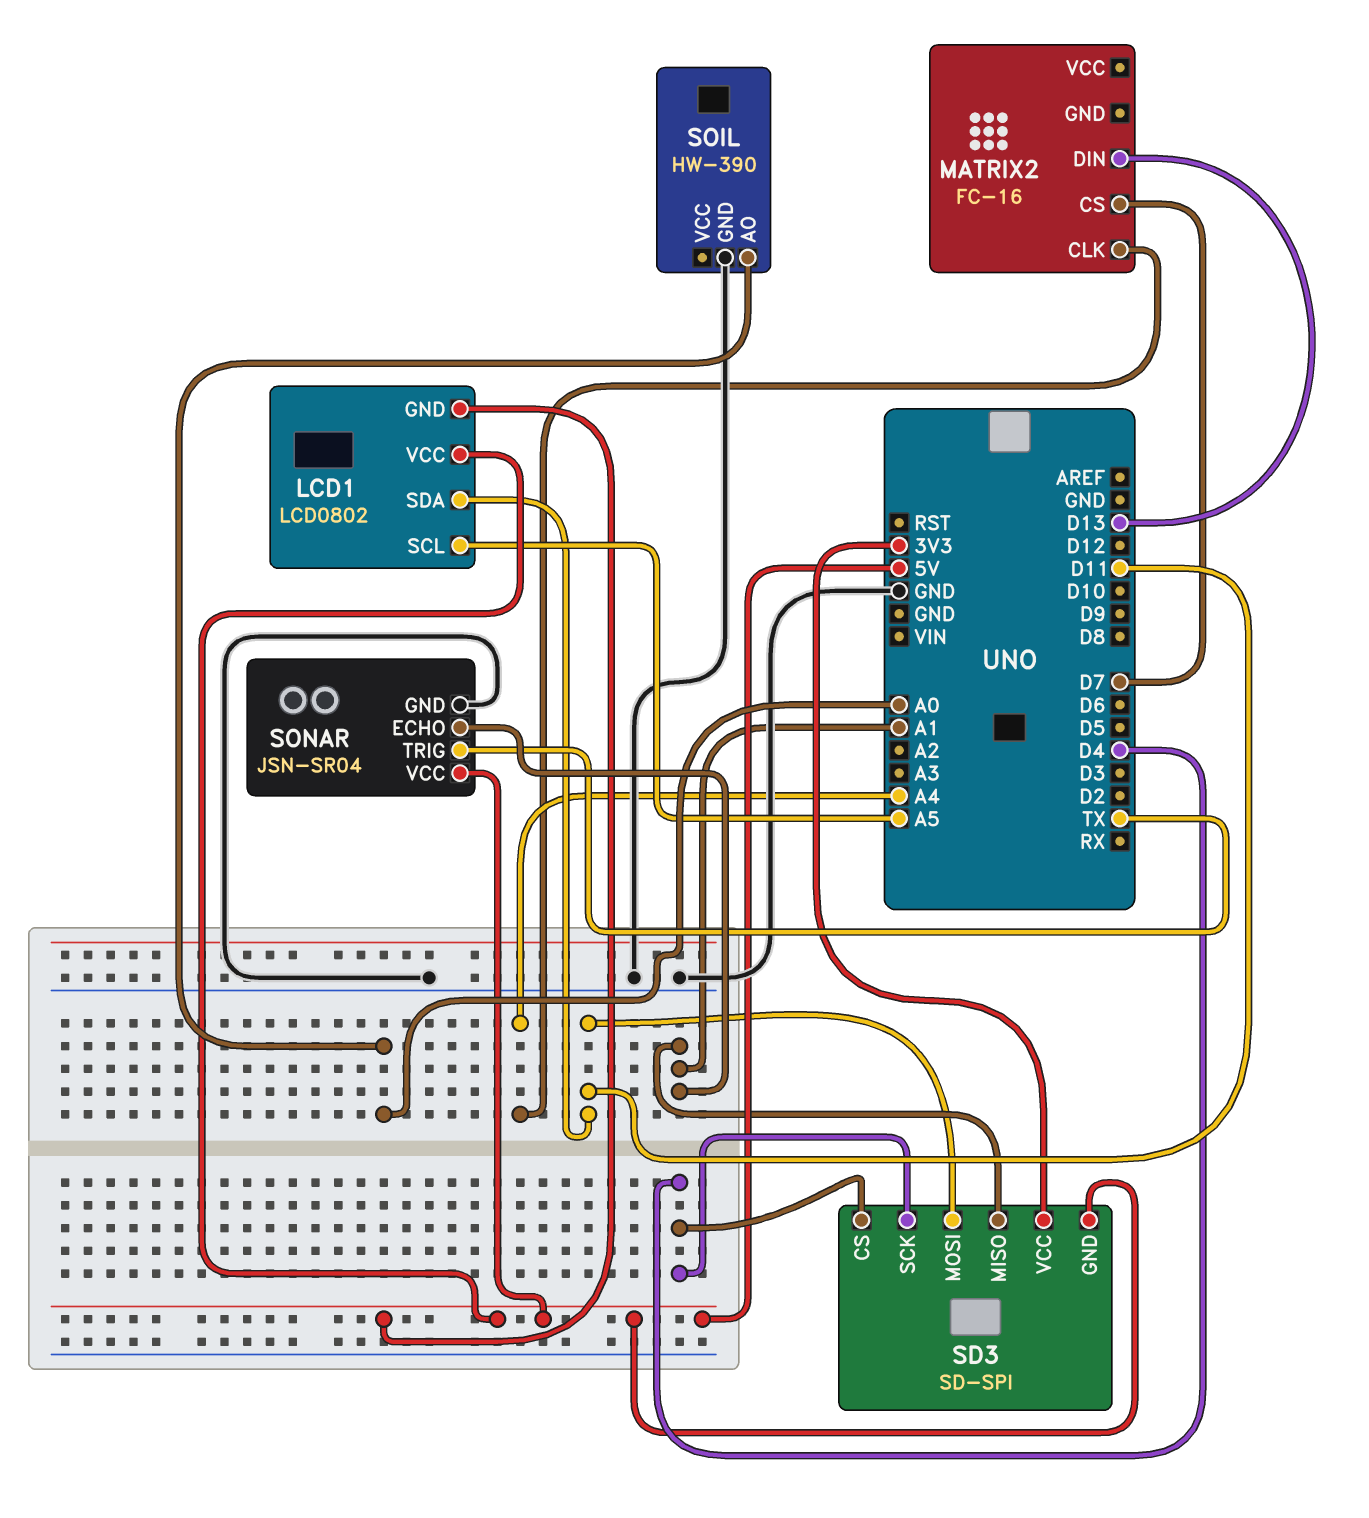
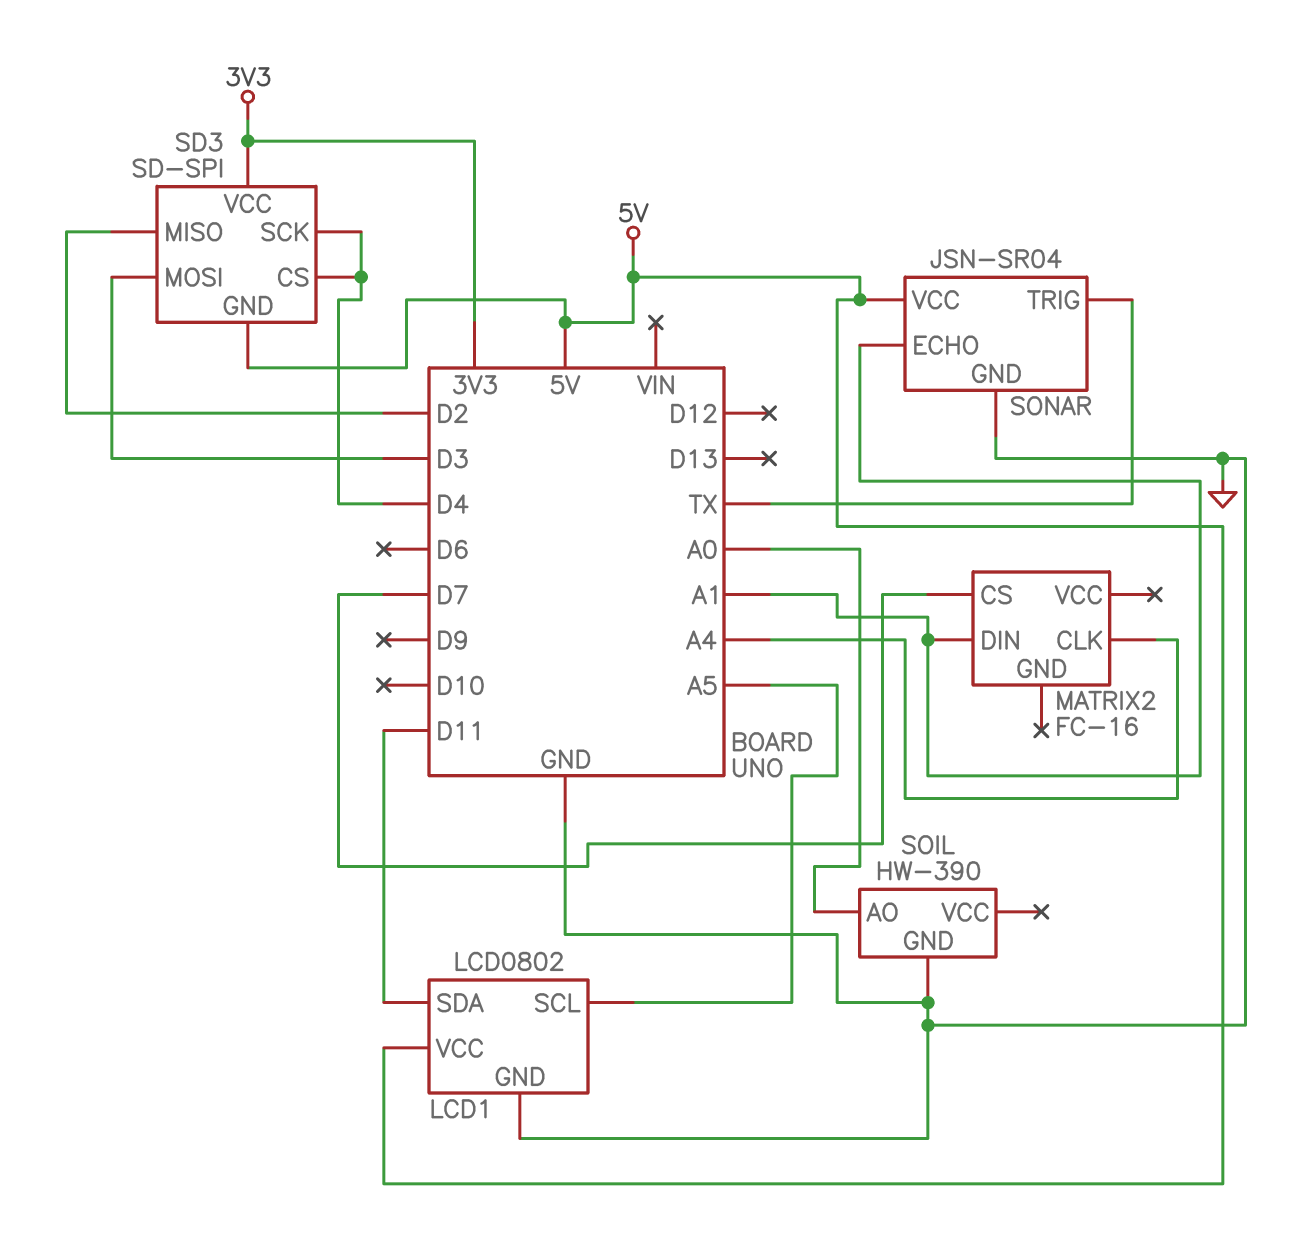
LCD1 pin GND: 5V -> GND
MATRIX2 pin DIN: D13 -> A1
SD3 pin MISO: A1 -> D2
SD3 pin MOSI: D11 -> D3

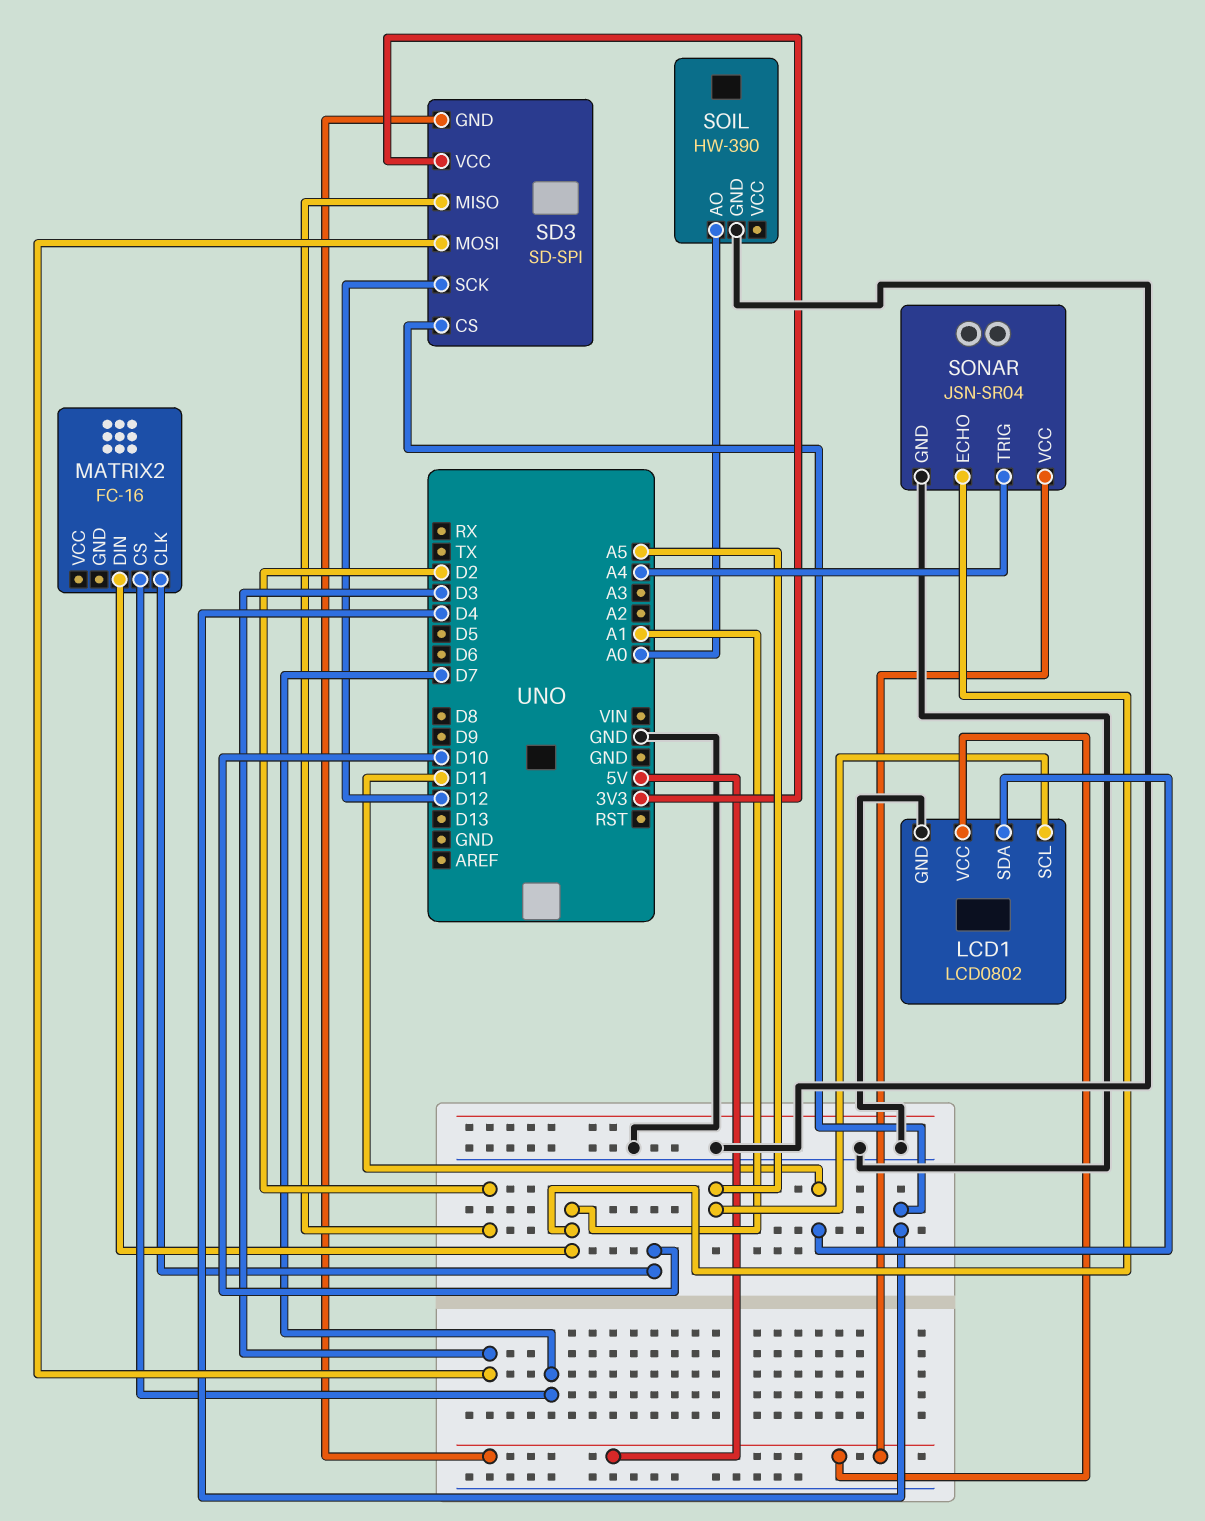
MATRIX2 pin CLK: A4 -> D10
SD3 pin SCK: D4 -> D12
SONAR pin TRIG: TX -> A4

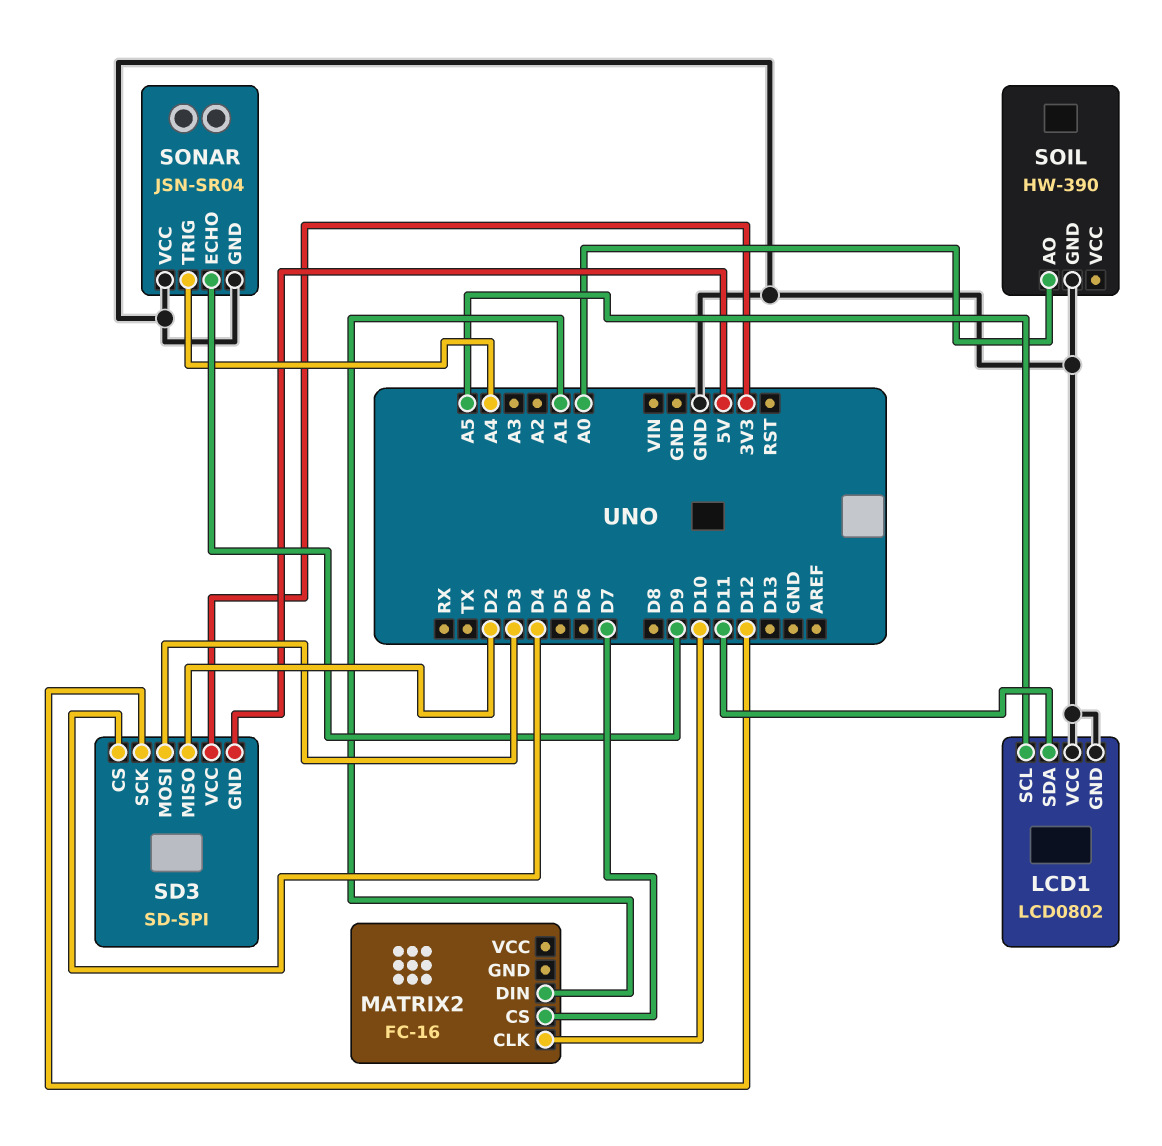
LCD1 pin VCC: 5V -> GND
SONAR pin ECHO: A1 -> D9
SONAR pin VCC: 5V -> GND

